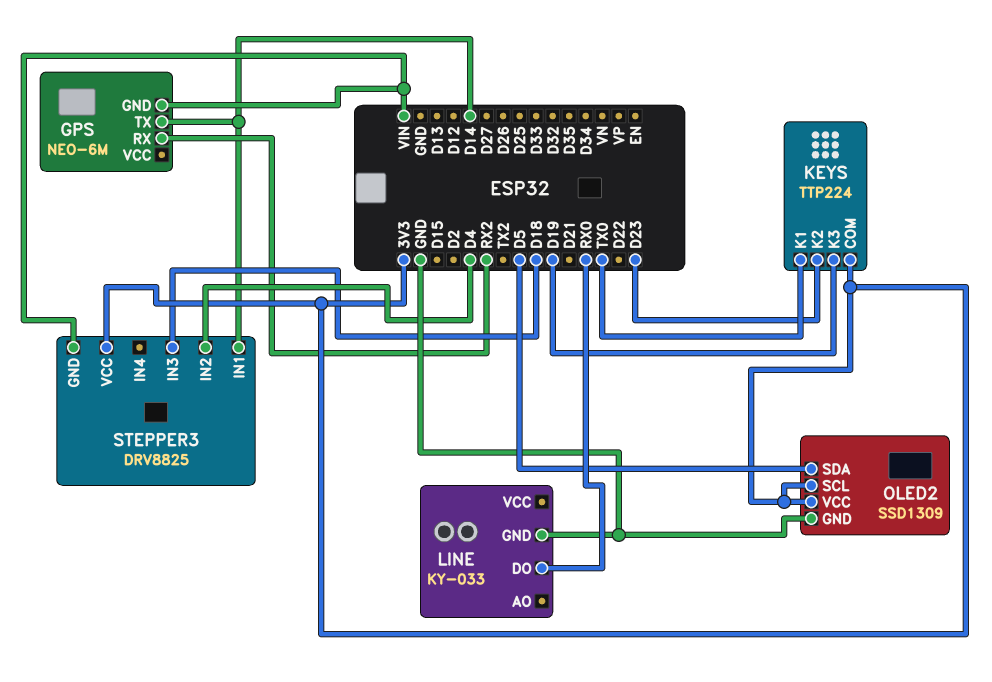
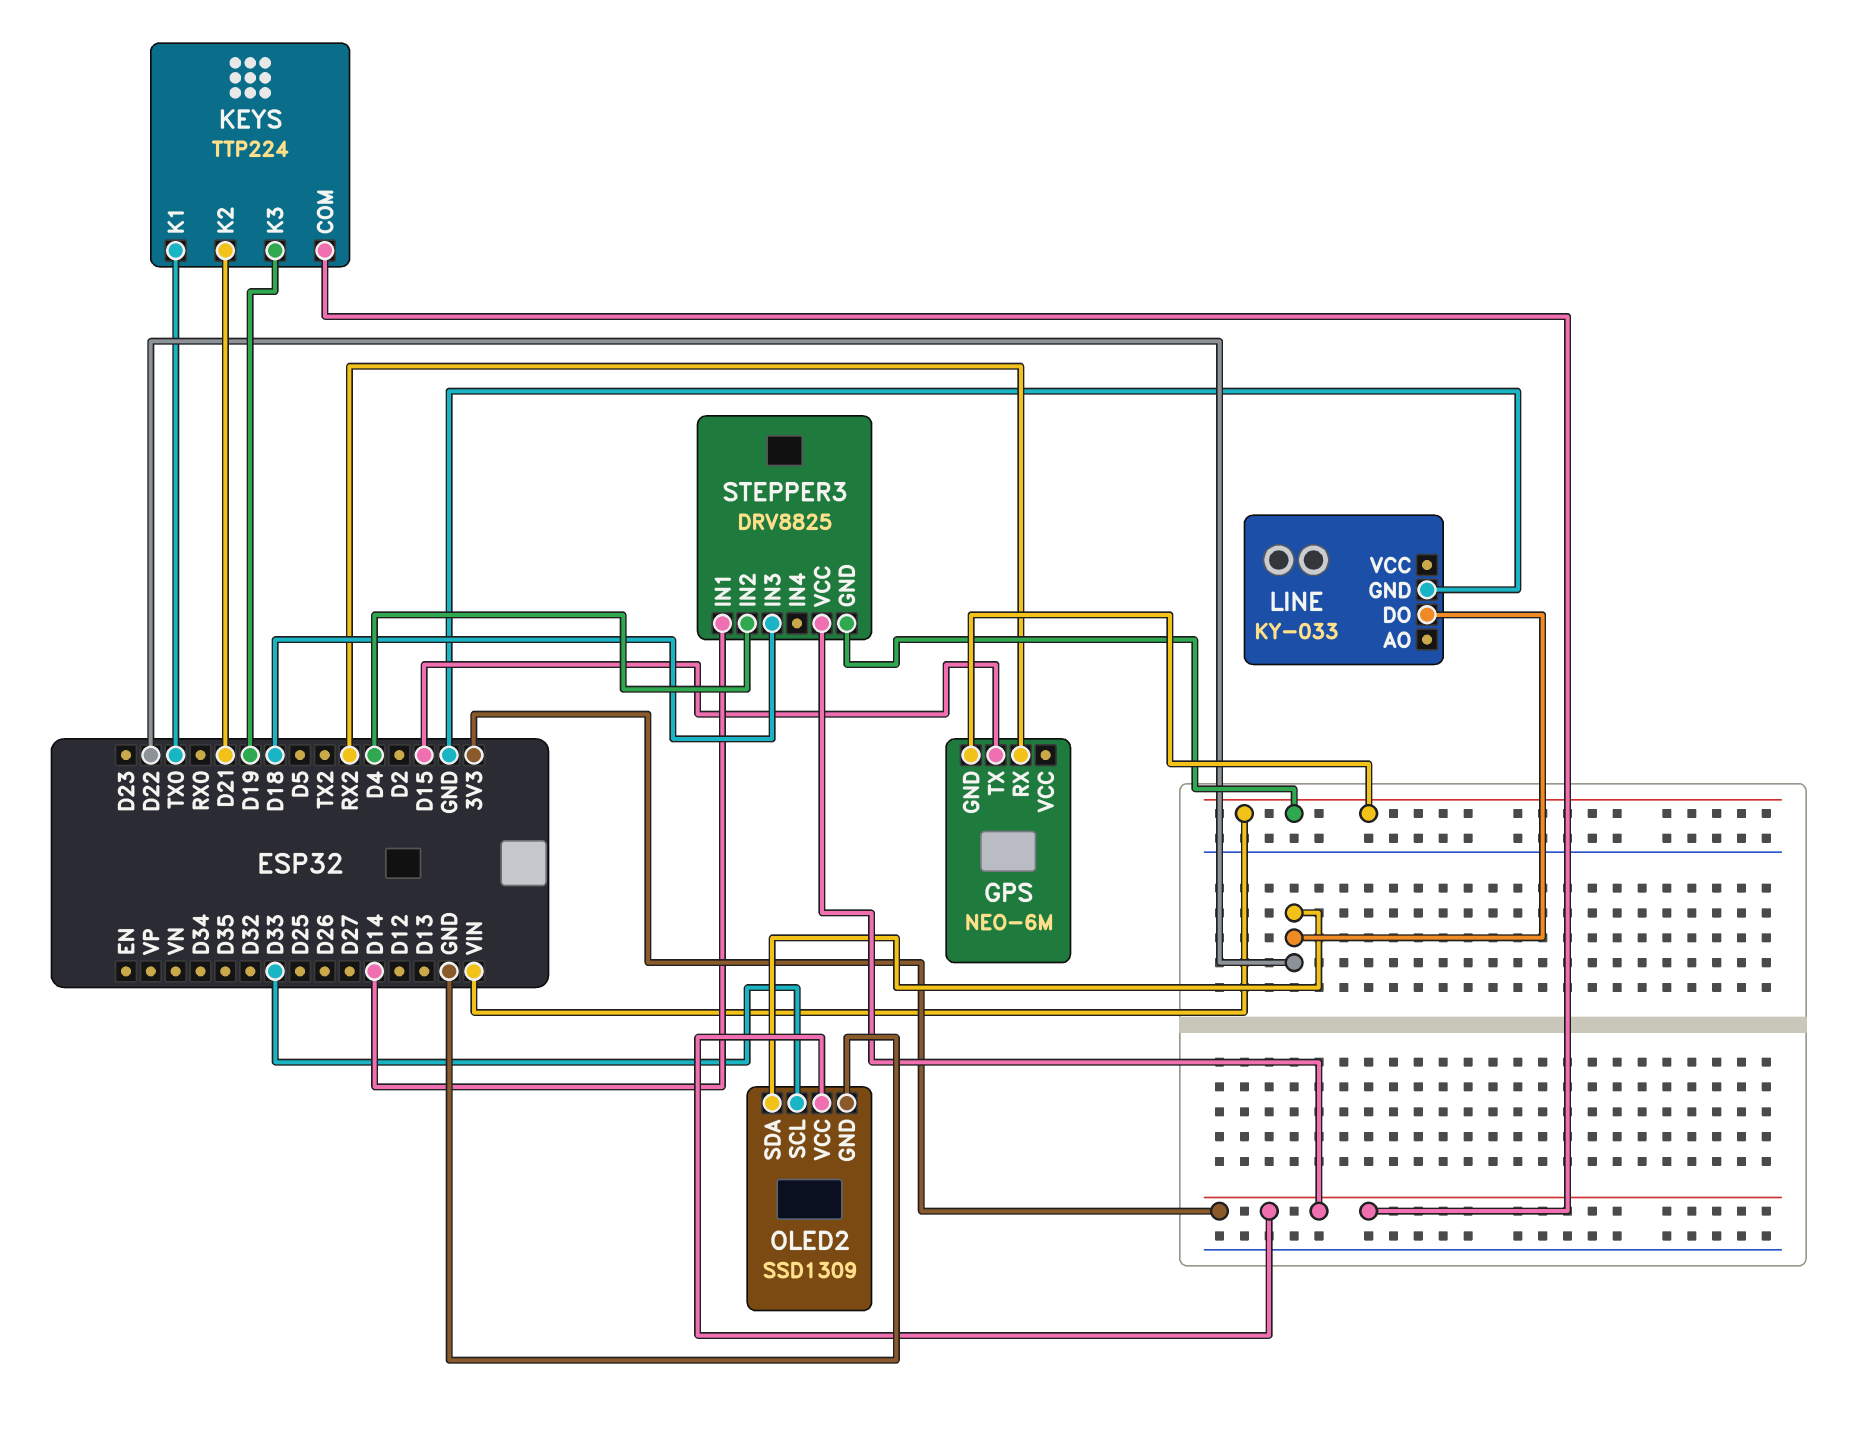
GPS pin TX: D14 -> D15
KEYS pin K2: D23 -> D21
LINE pin DO: RX0 -> D22
OLED2 pin SCL: 3V3 -> D33
OLED2 pin SDA: D5 -> D22

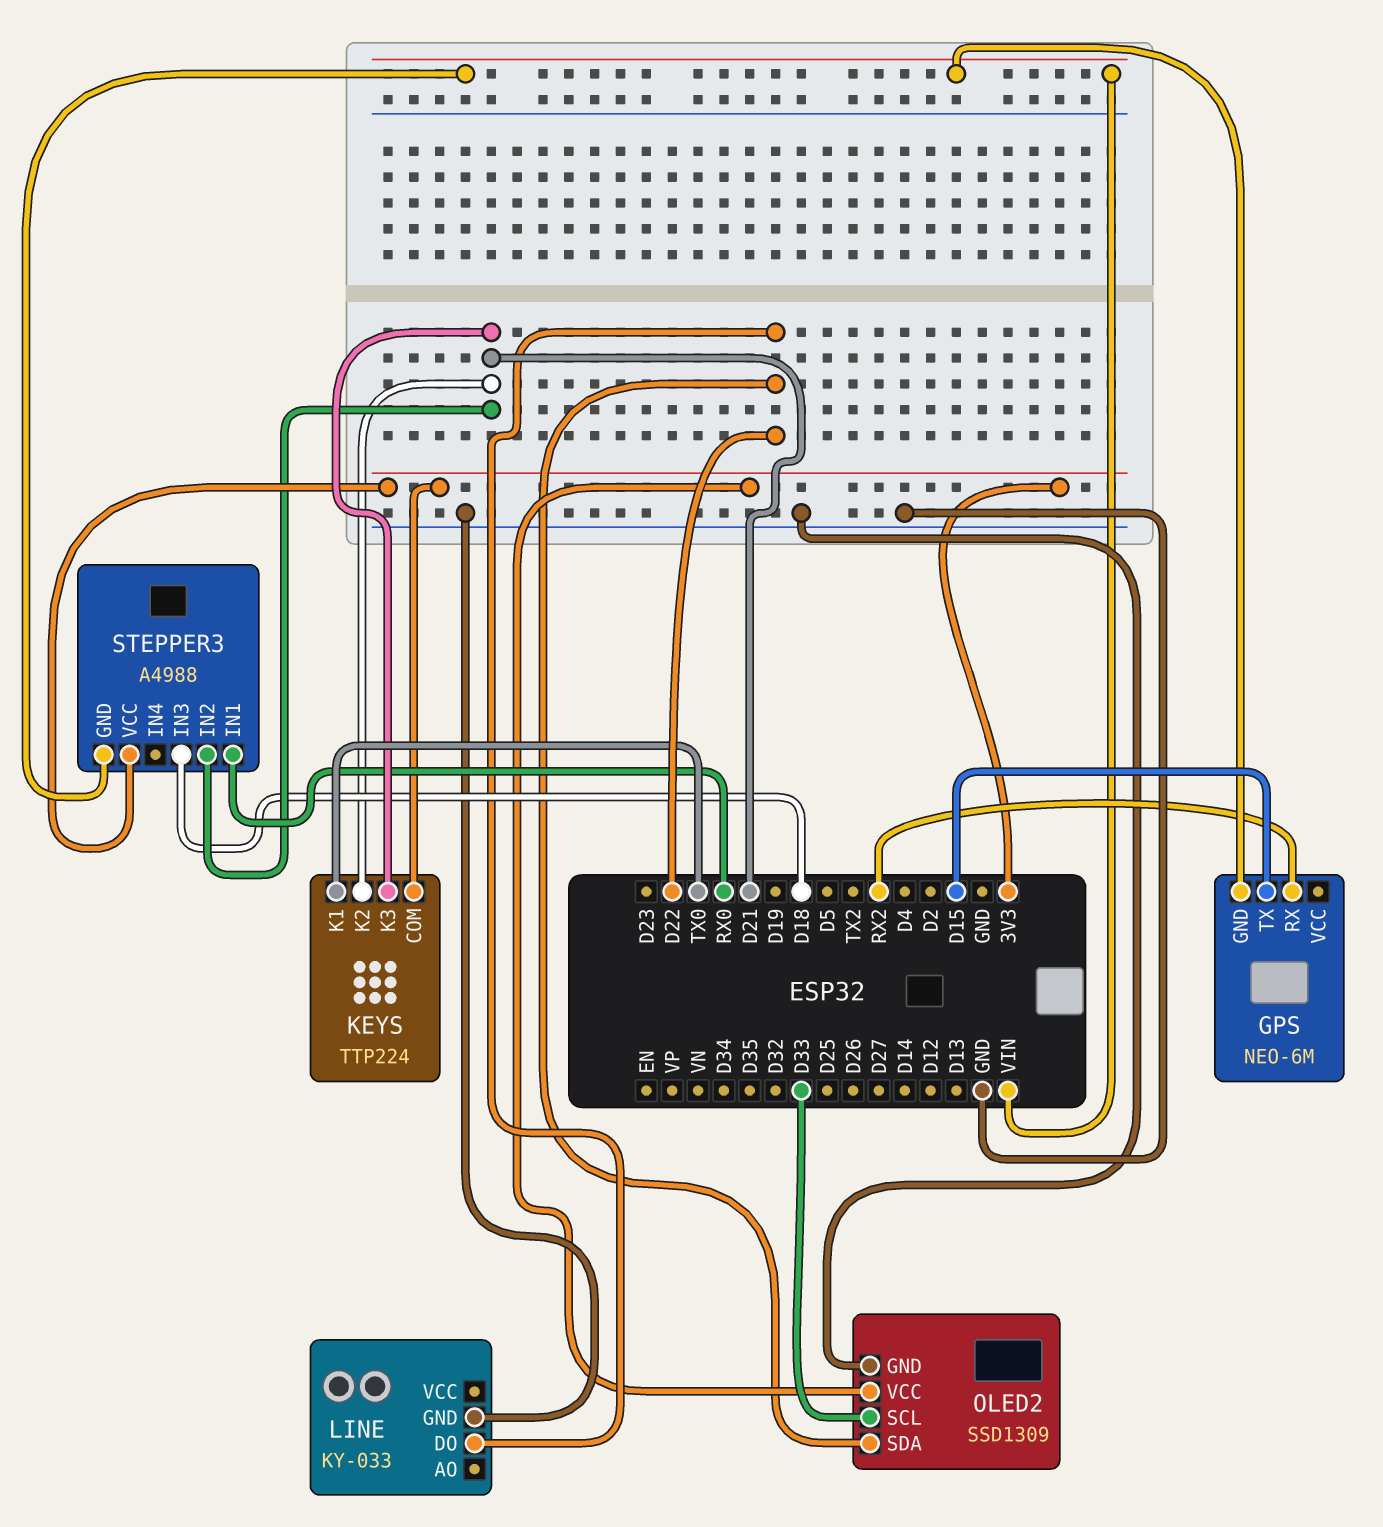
KEYS pin K3: D19 -> D21
STEPPER3: DRV8825 -> A4988
STEPPER3 pin IN1: D14 -> RX0
STEPPER3 pin IN2: D4 -> D21

